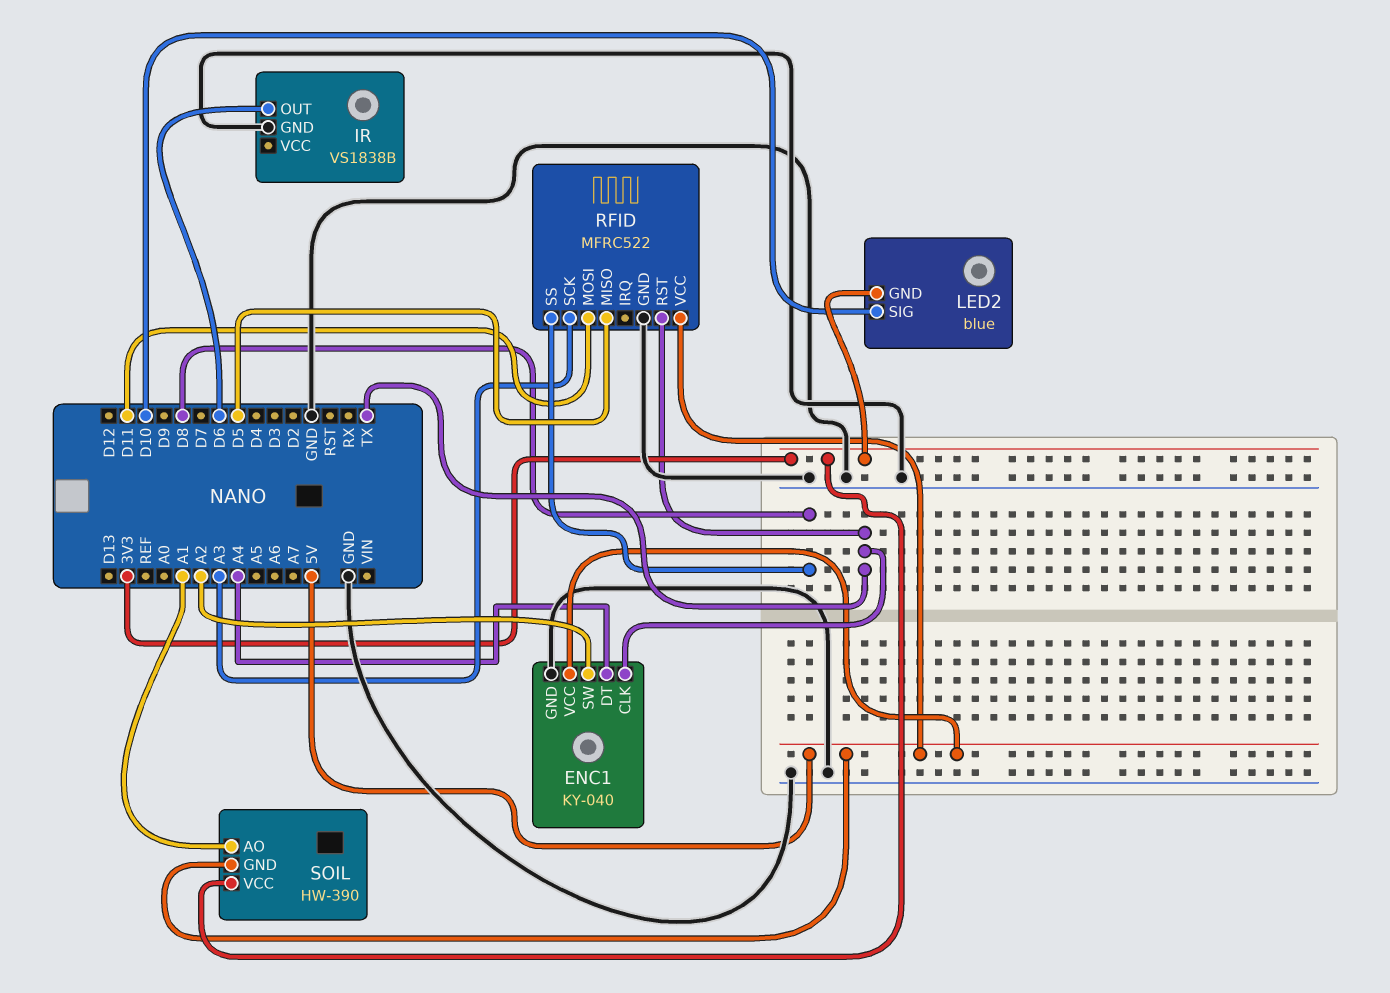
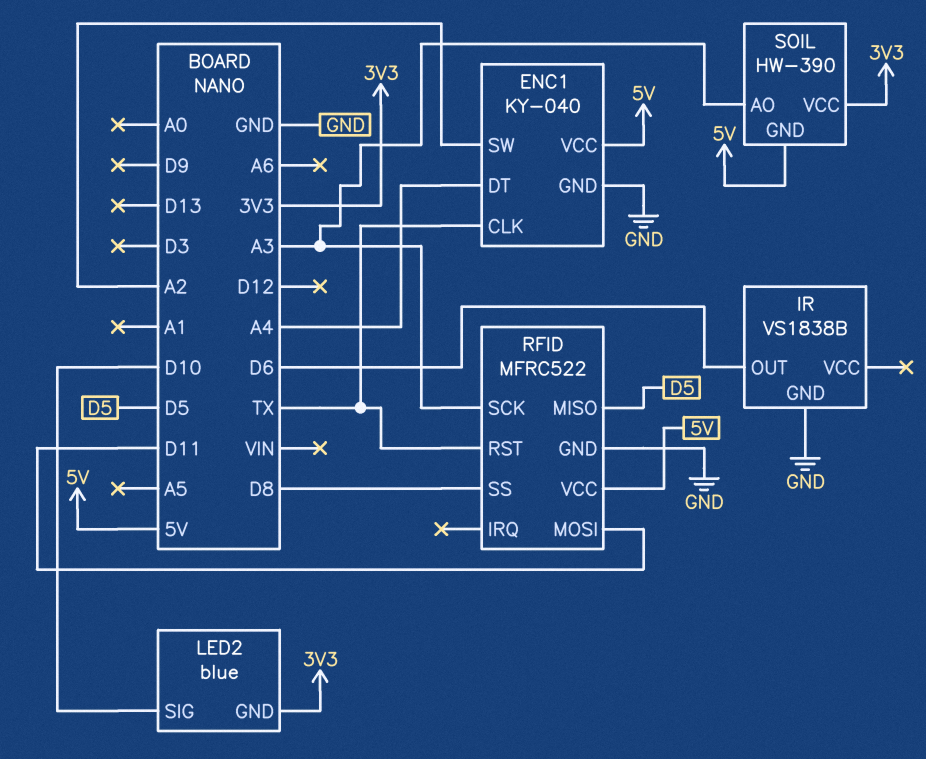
SOIL pin AO: A1 -> A3

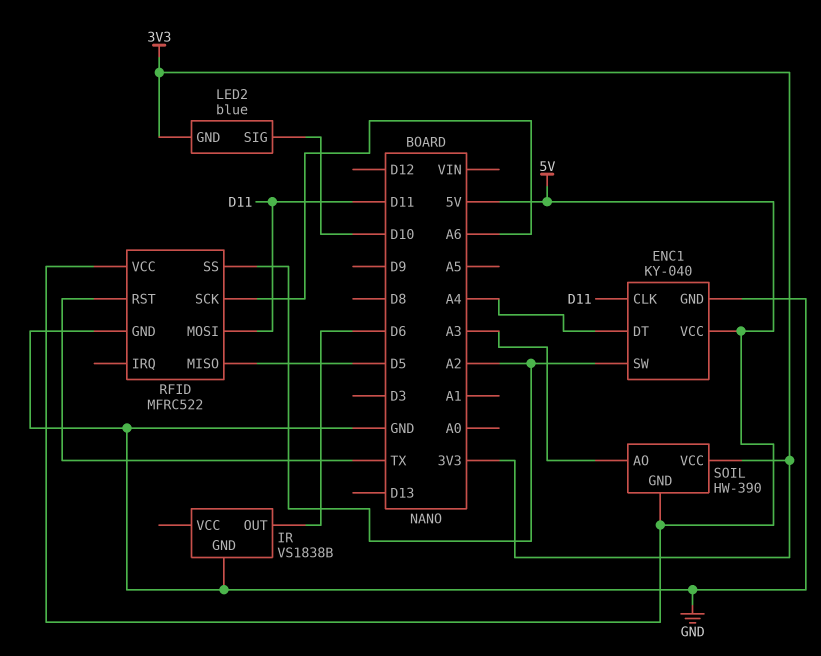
ENC1 pin CLK: TX -> D11
RFID pin SCK: A3 -> A6
RFID pin SS: D8 -> A2

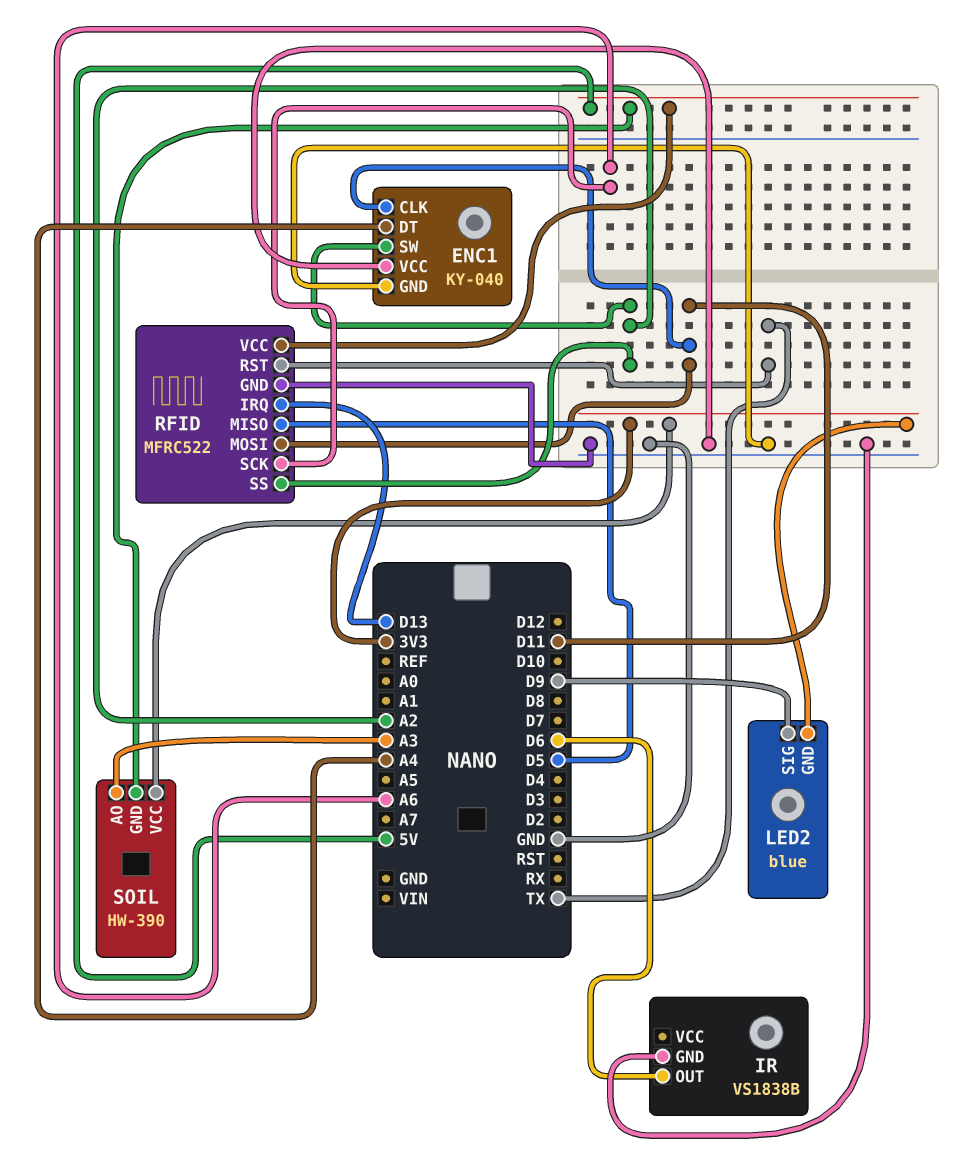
ENC1 pin VCC: 5V -> GND
LED2 pin SIG: D10 -> D9
RFID pin IRQ: none -> D13

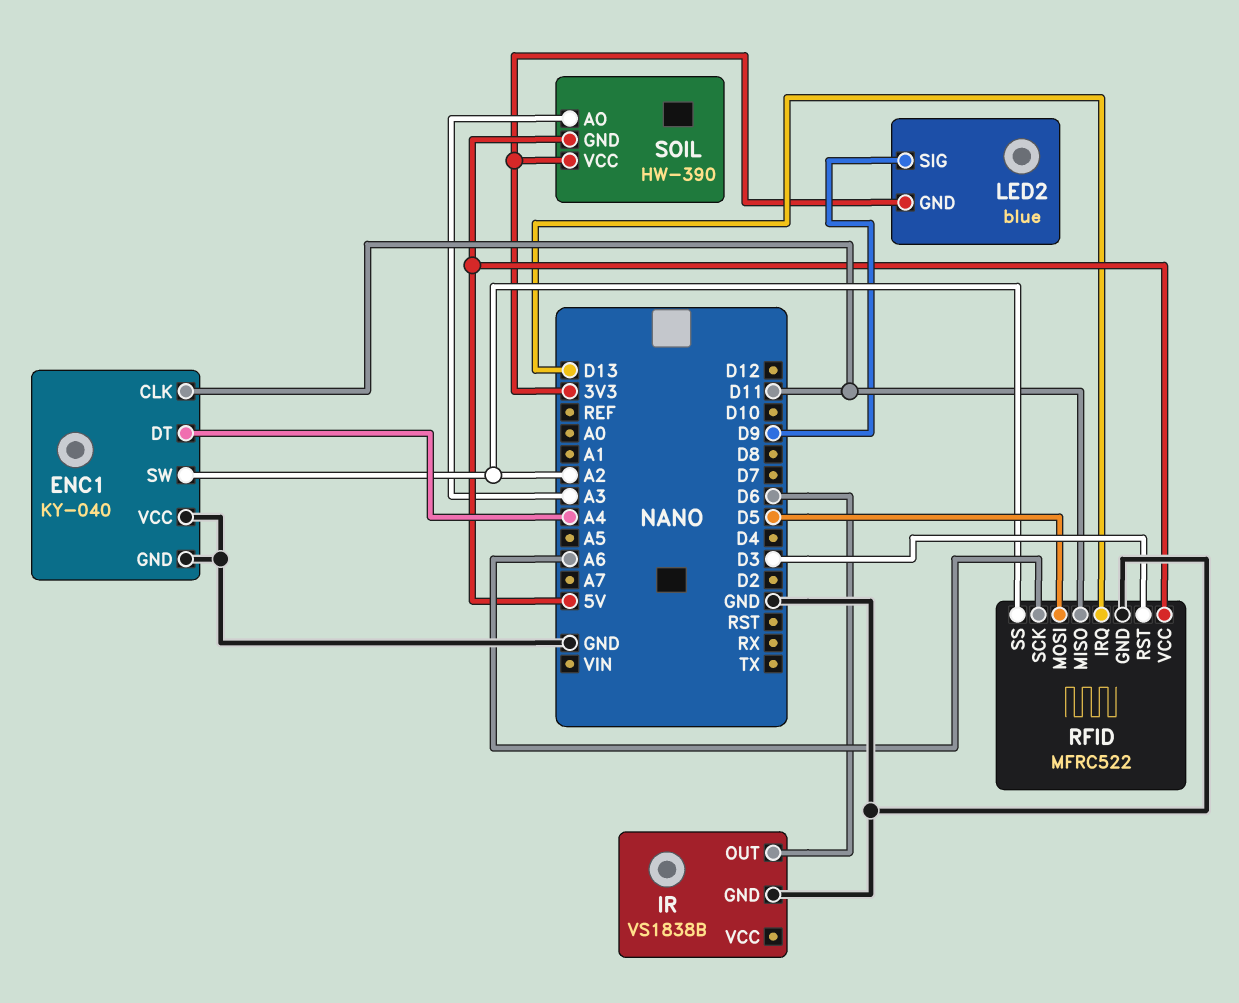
RFID pin MISO: D5 -> D11
RFID pin MOSI: D11 -> D5
RFID pin RST: TX -> D3

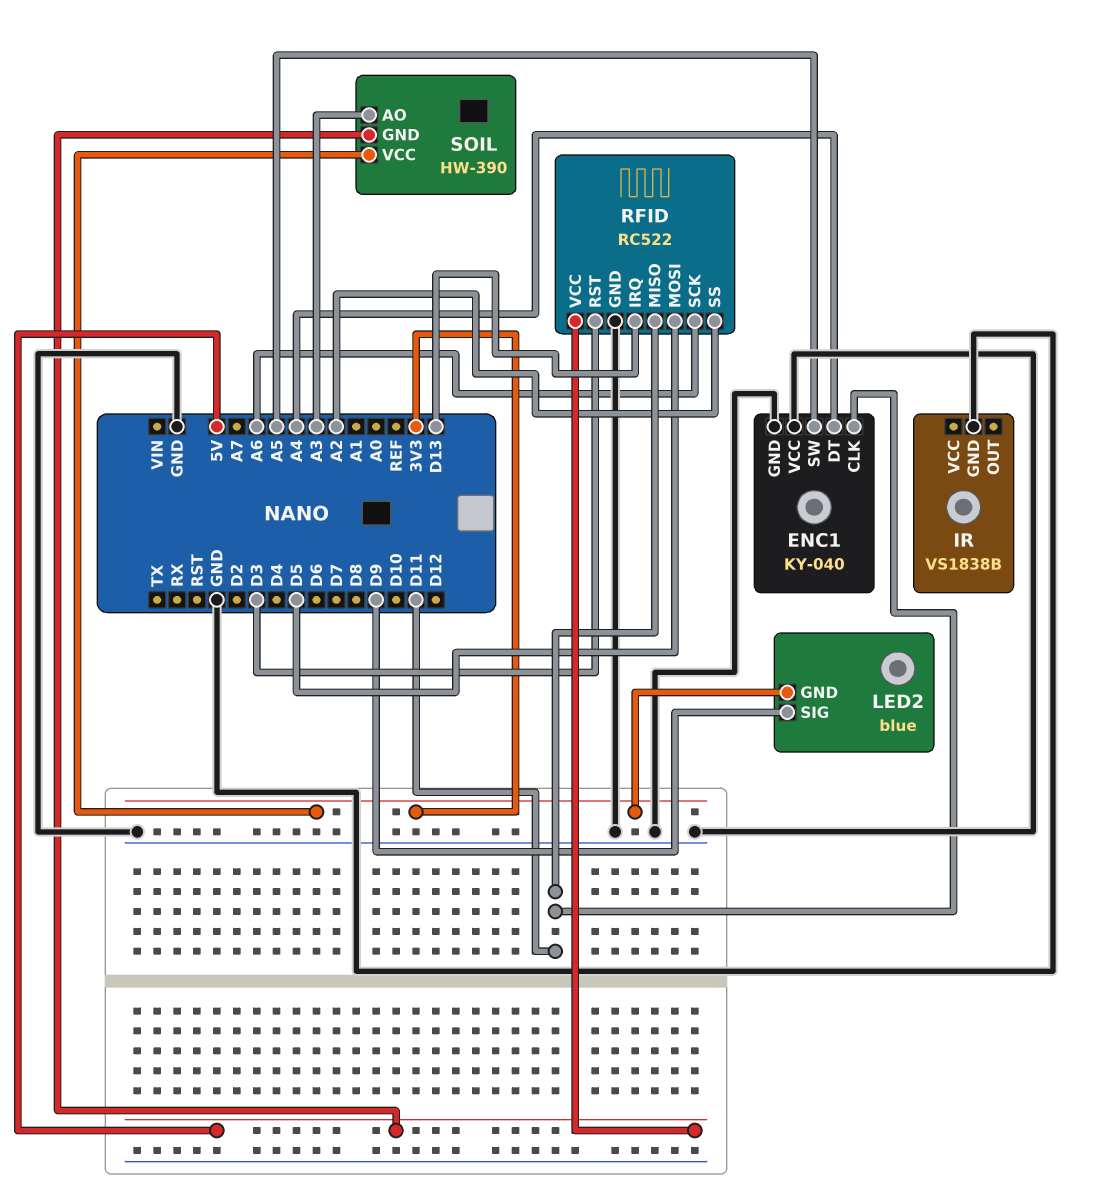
ENC1 pin SW: A2 -> A5
IR pin OUT: D6 -> none
RFID: MFRC522 -> RC522

